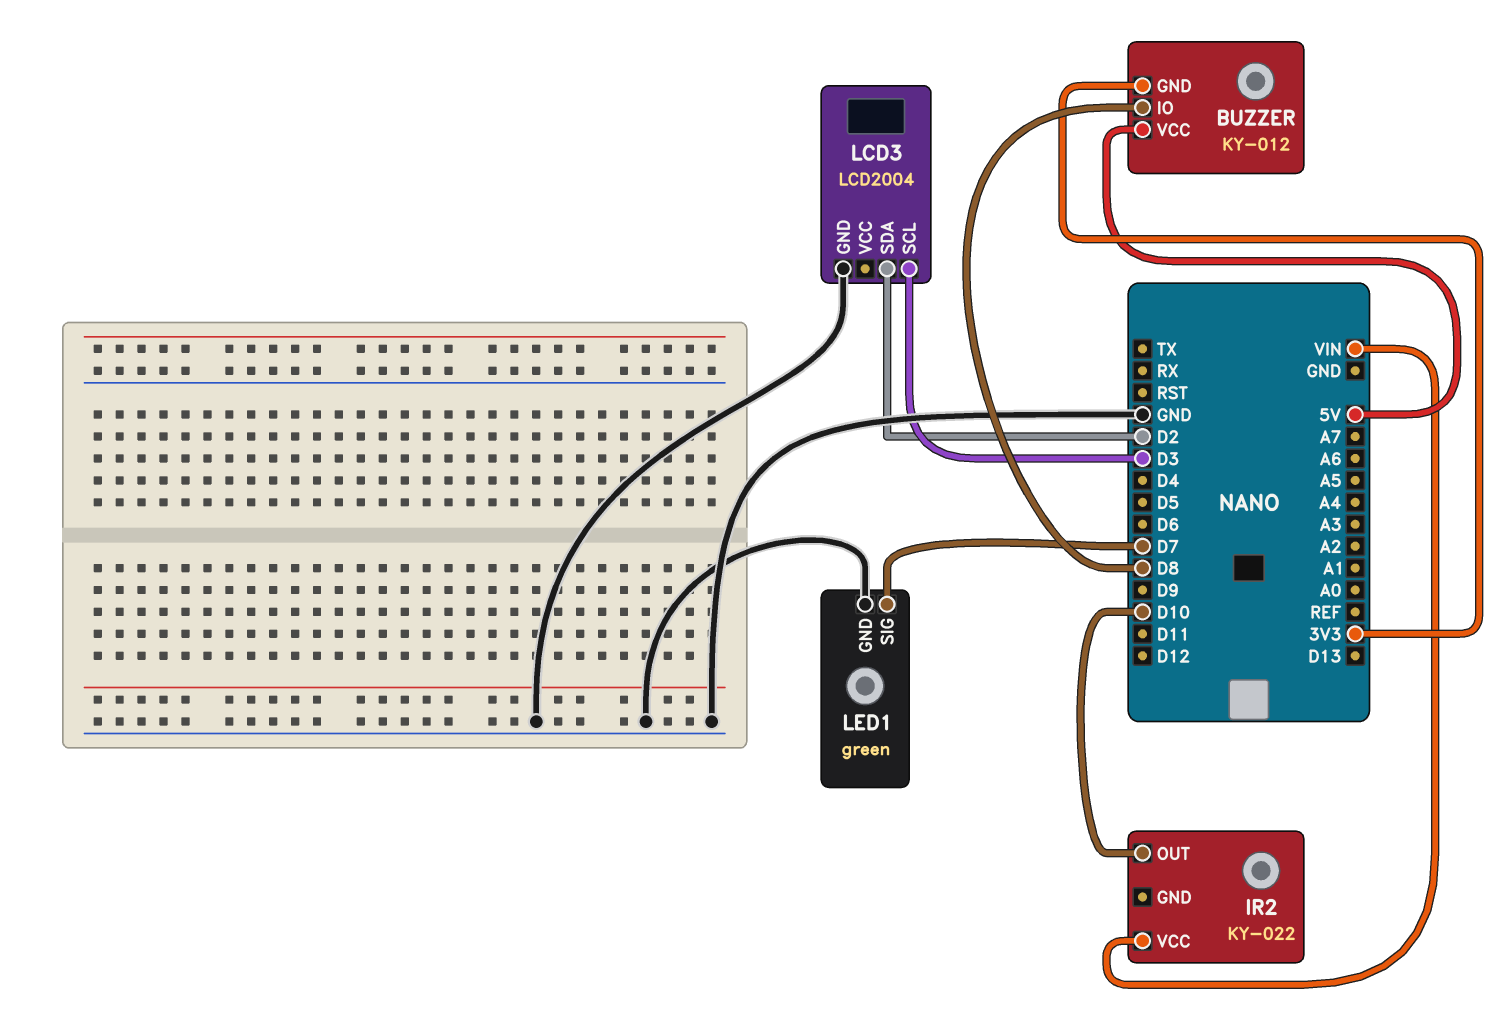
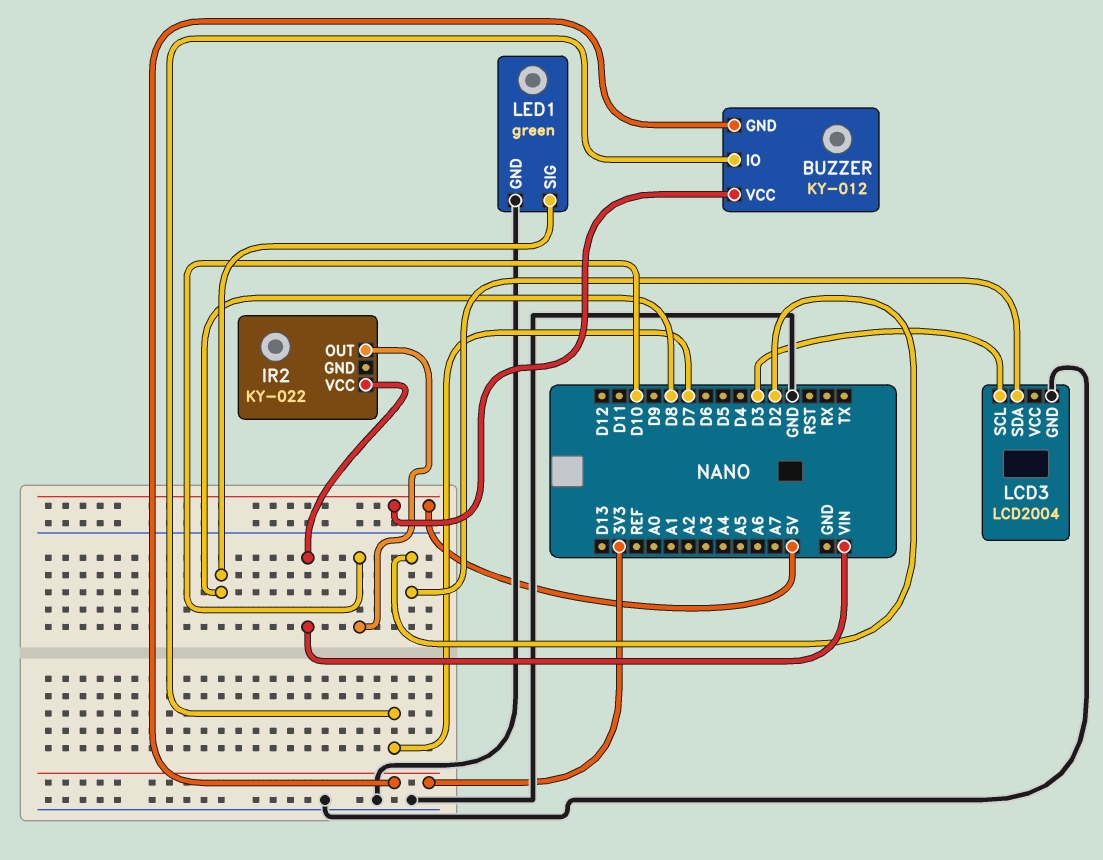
BUZZER pin IO: D8 -> D7
LED1 pin SIG: D7 -> D8

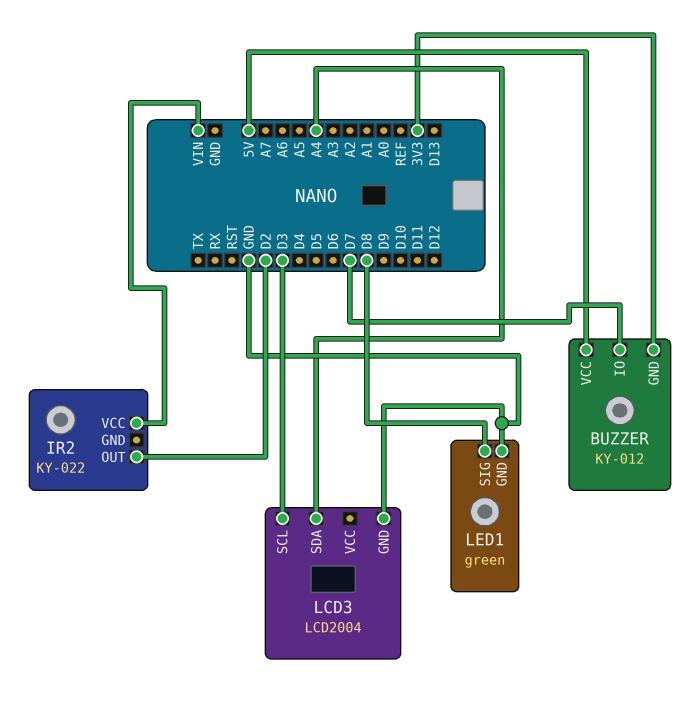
IR2 pin OUT: D10 -> D2
LCD3 pin SDA: D2 -> A4

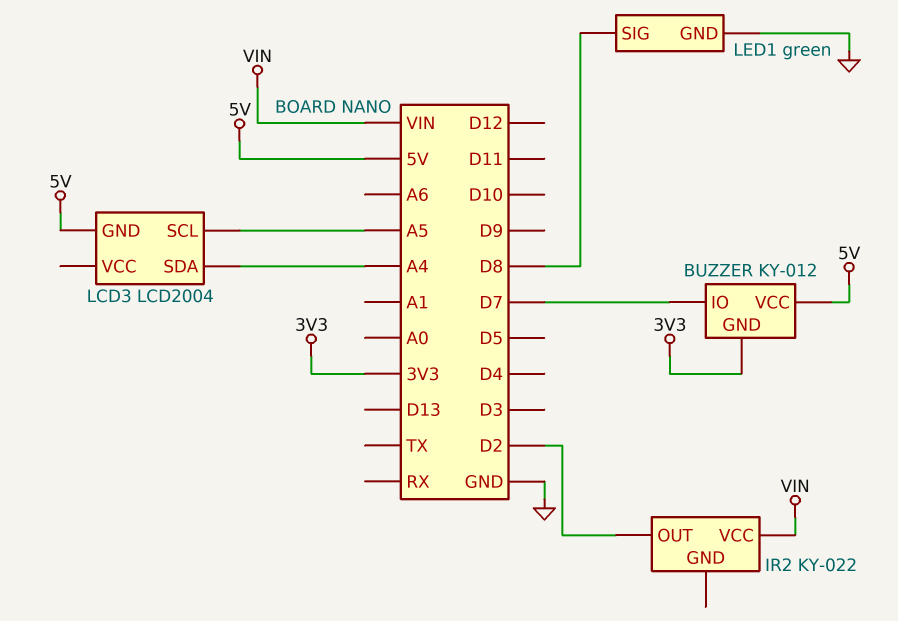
LCD3 pin GND: GND -> 5V
LCD3 pin SCL: D3 -> A5

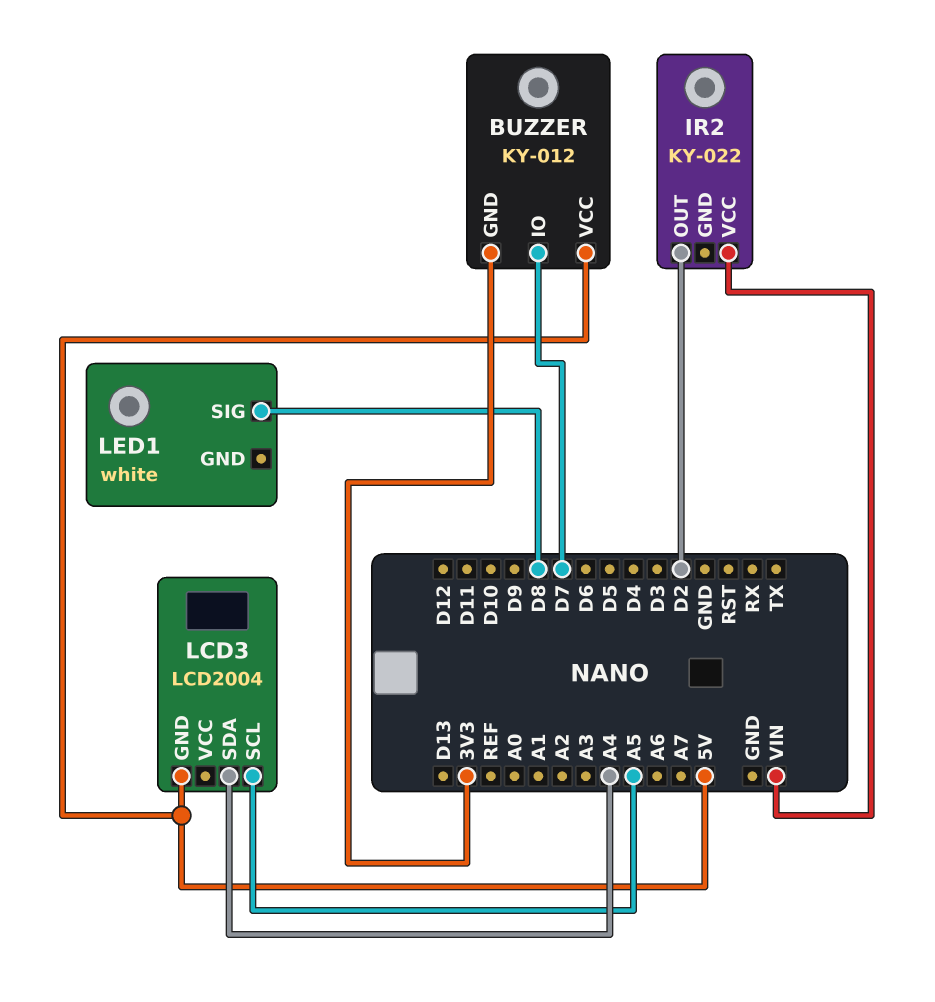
LED1: green -> white
LED1 pin GND: GND -> none

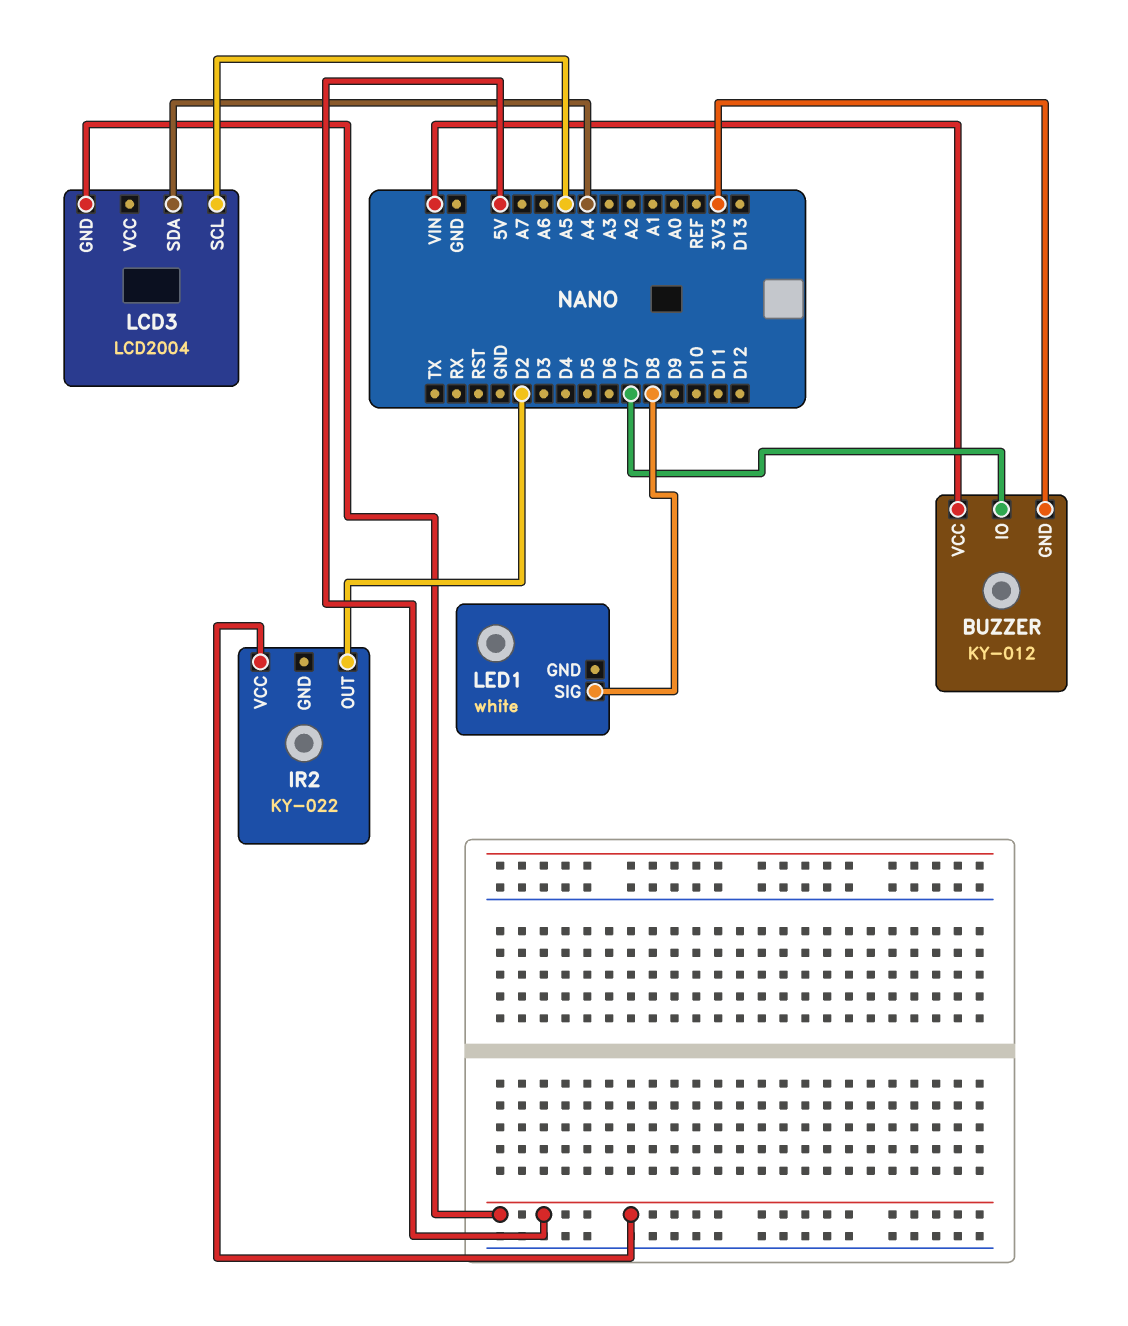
BUZZER pin VCC: 5V -> VIN
IR2 pin VCC: VIN -> 5V

